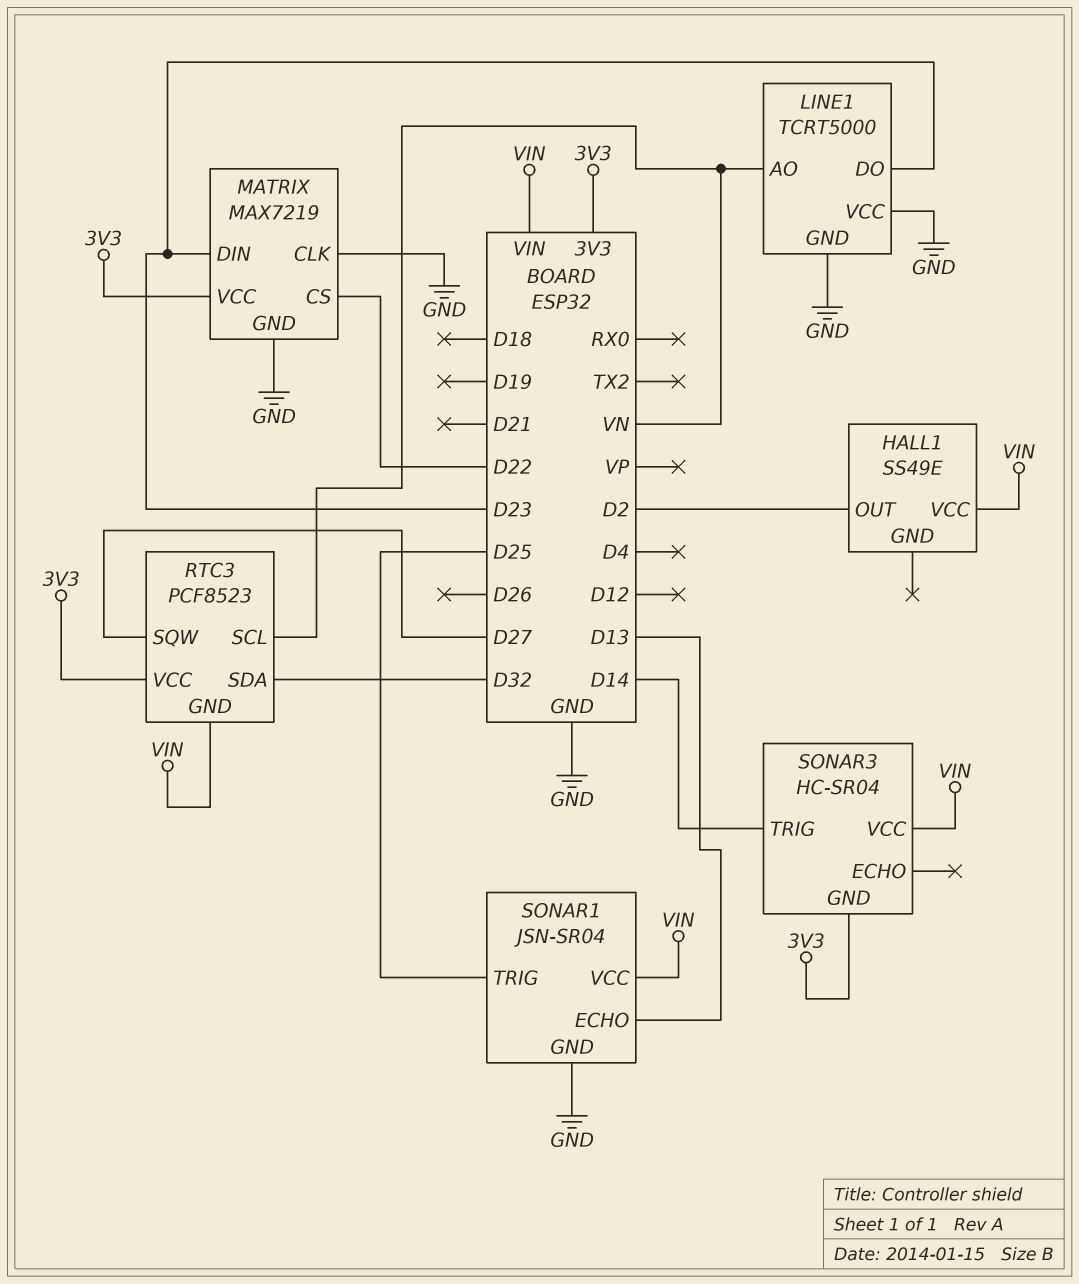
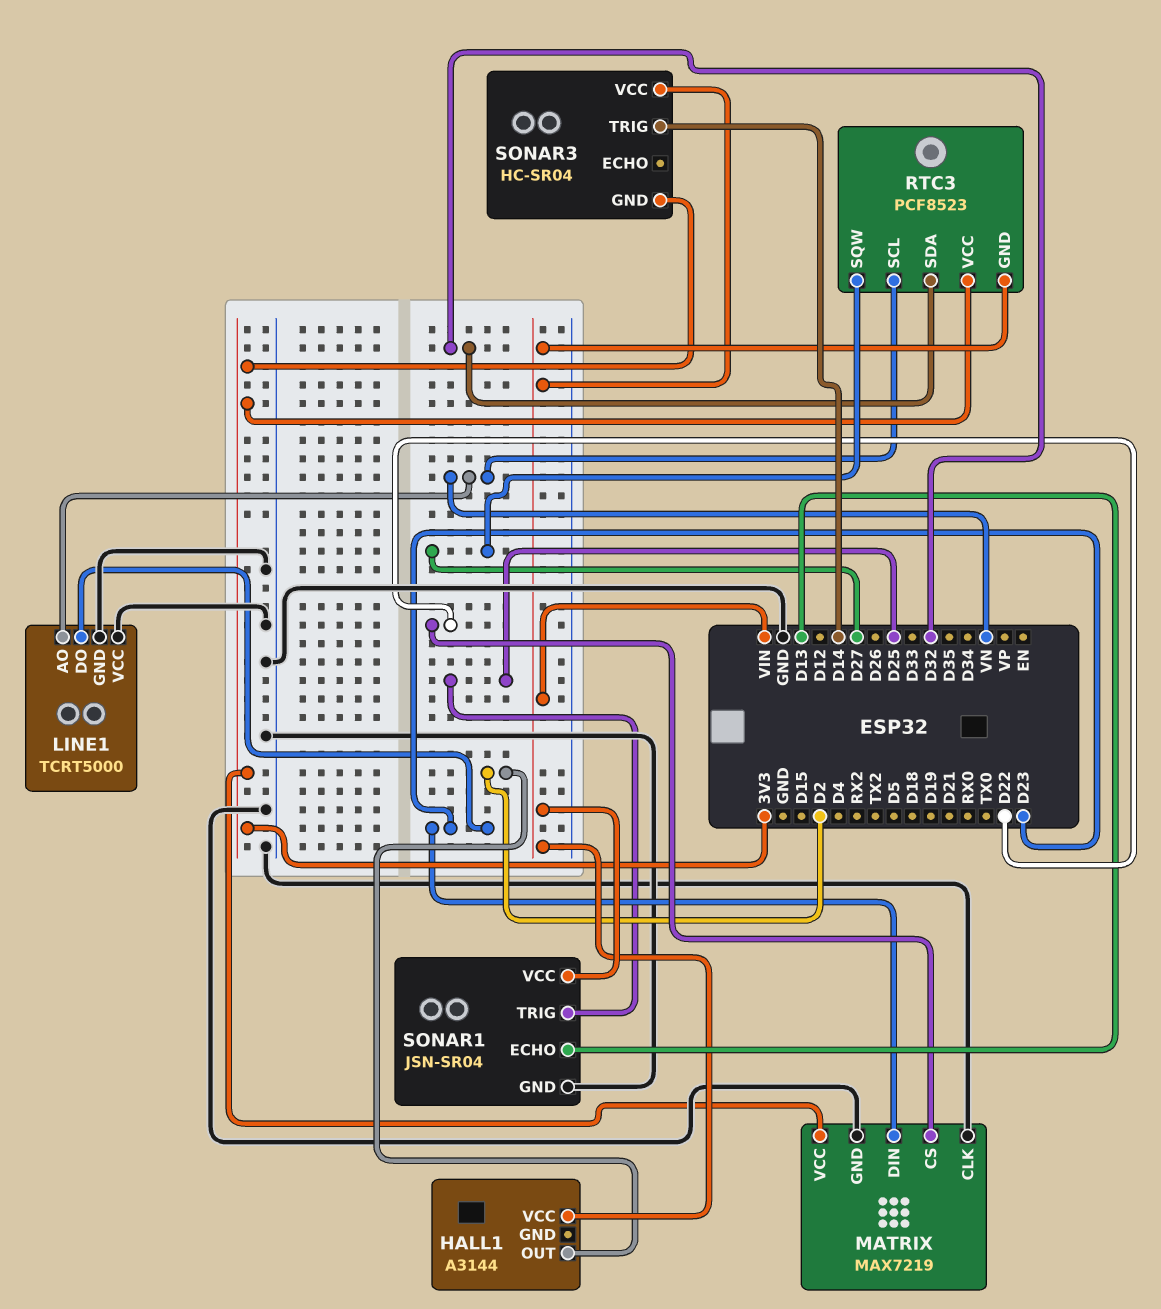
HALL1: SS49E -> A3144

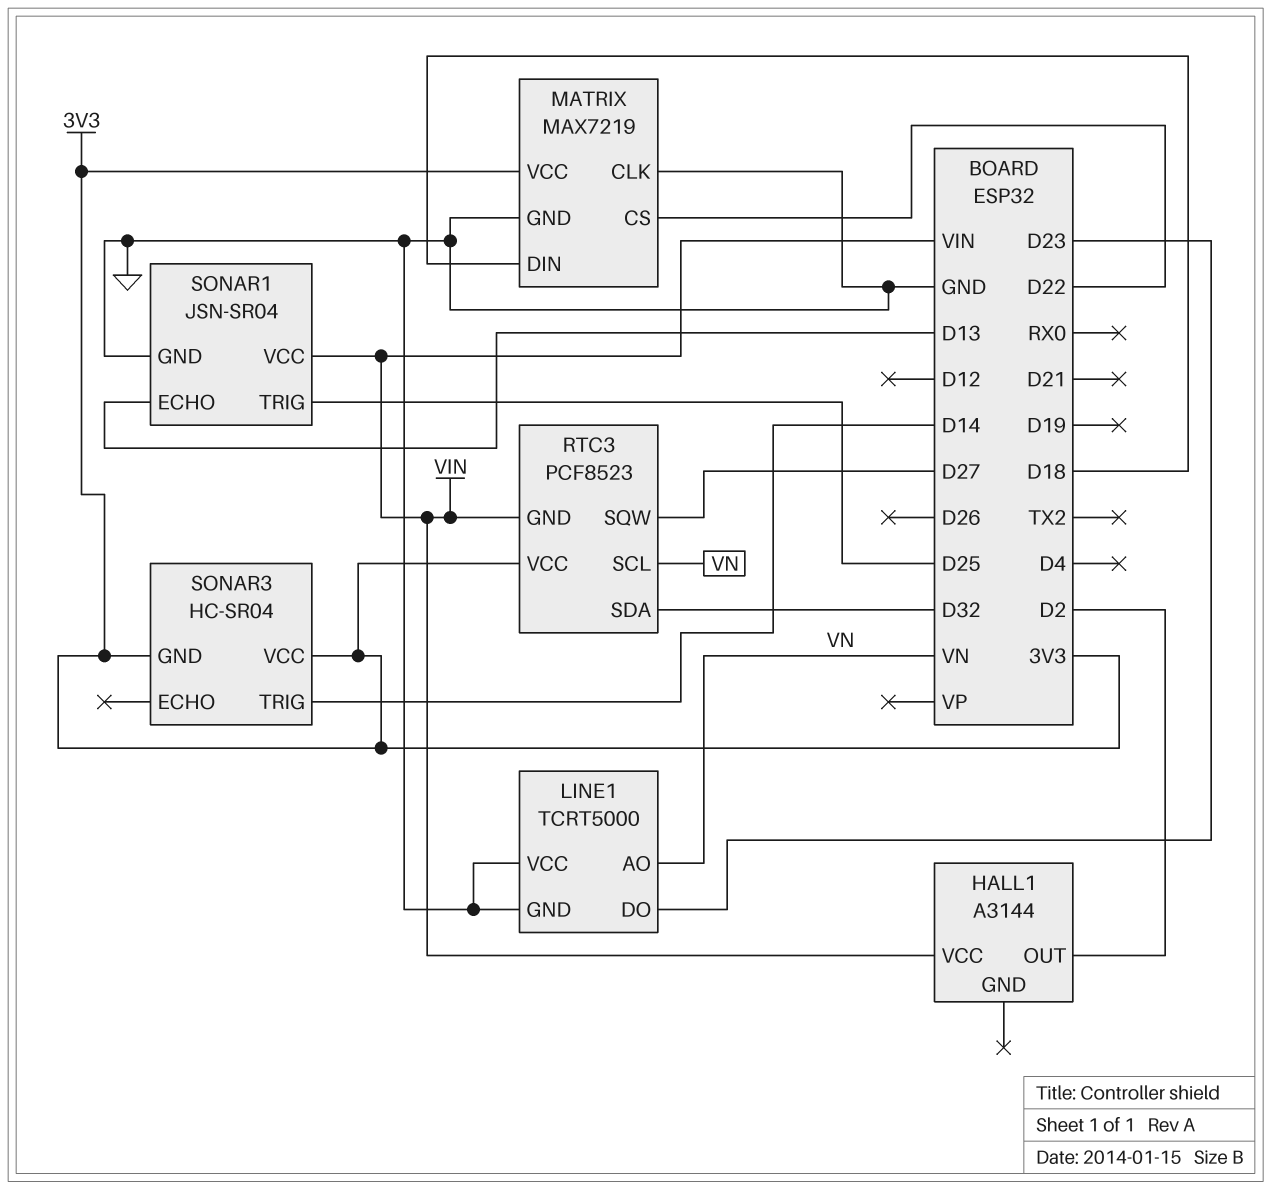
MATRIX pin DIN: D23 -> D18
SONAR3 pin VCC: VIN -> 3V3

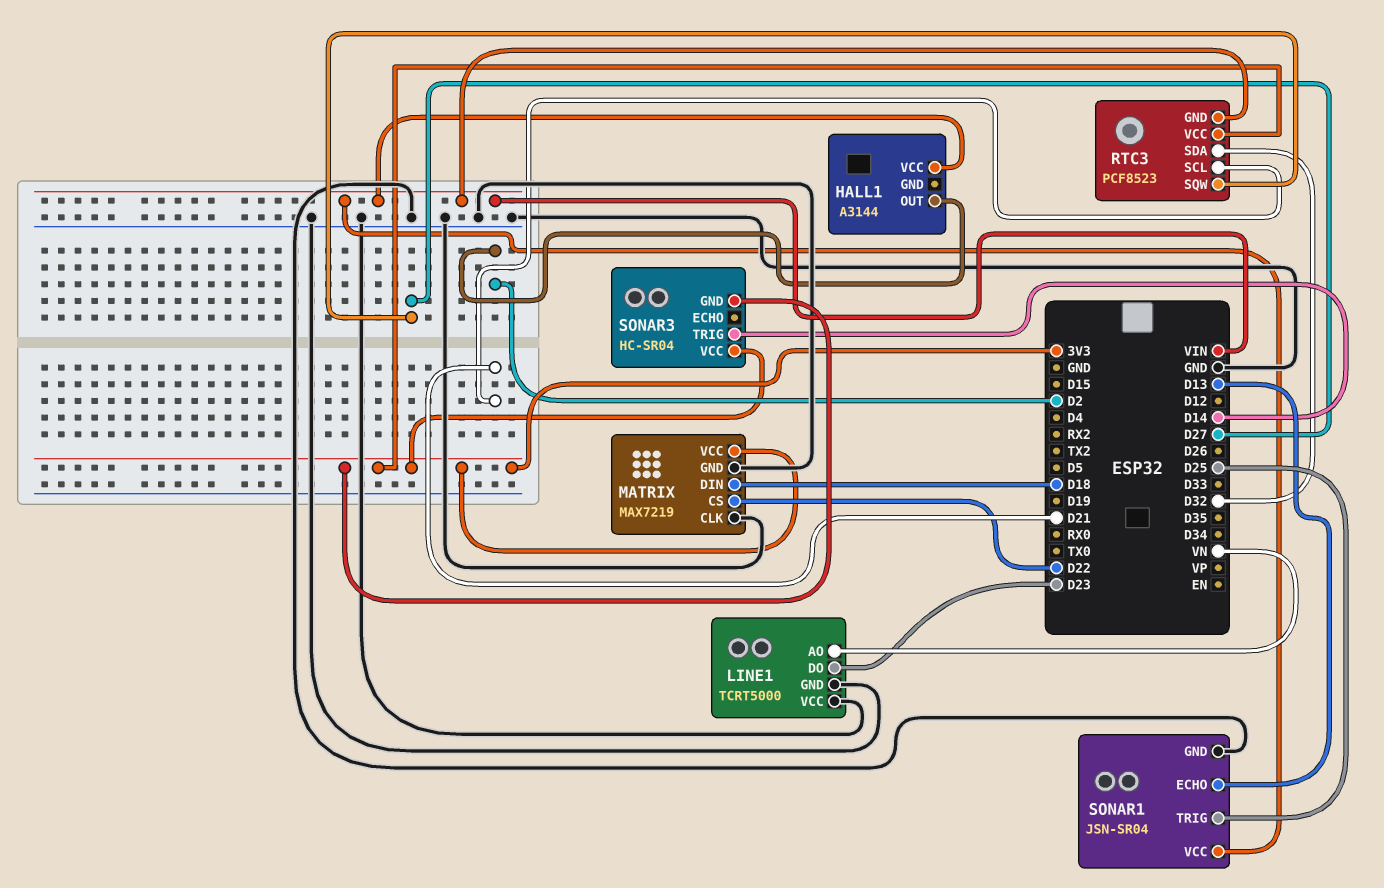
RTC3 pin SCL: VN -> D21

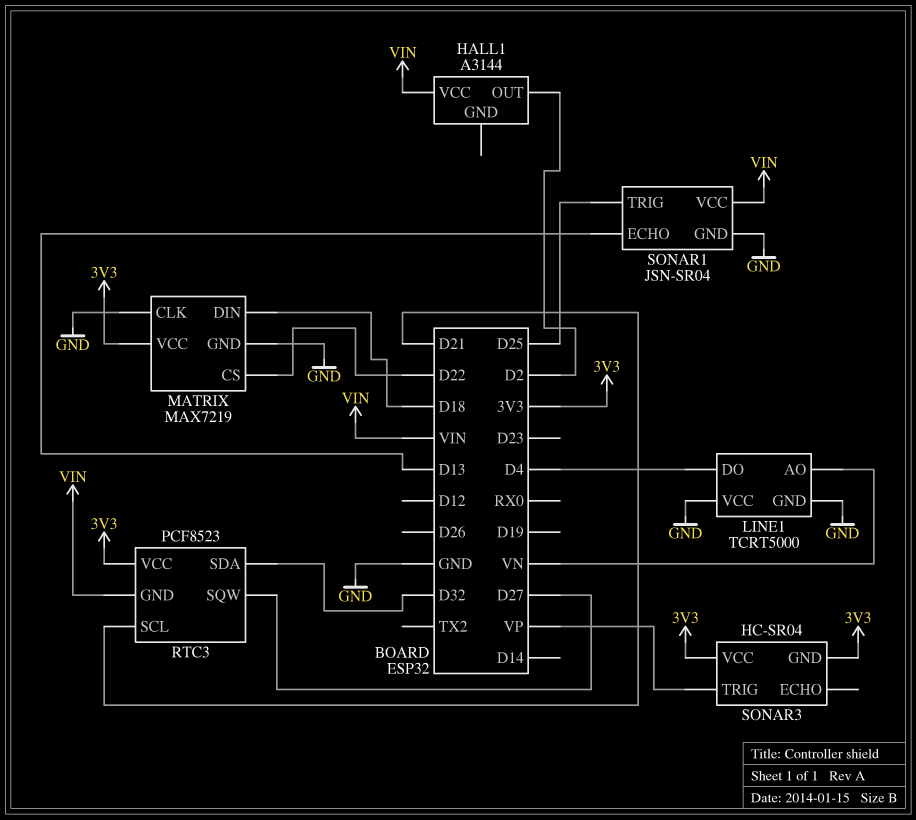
LINE1 pin DO: D23 -> D4
SONAR3 pin TRIG: D14 -> VP

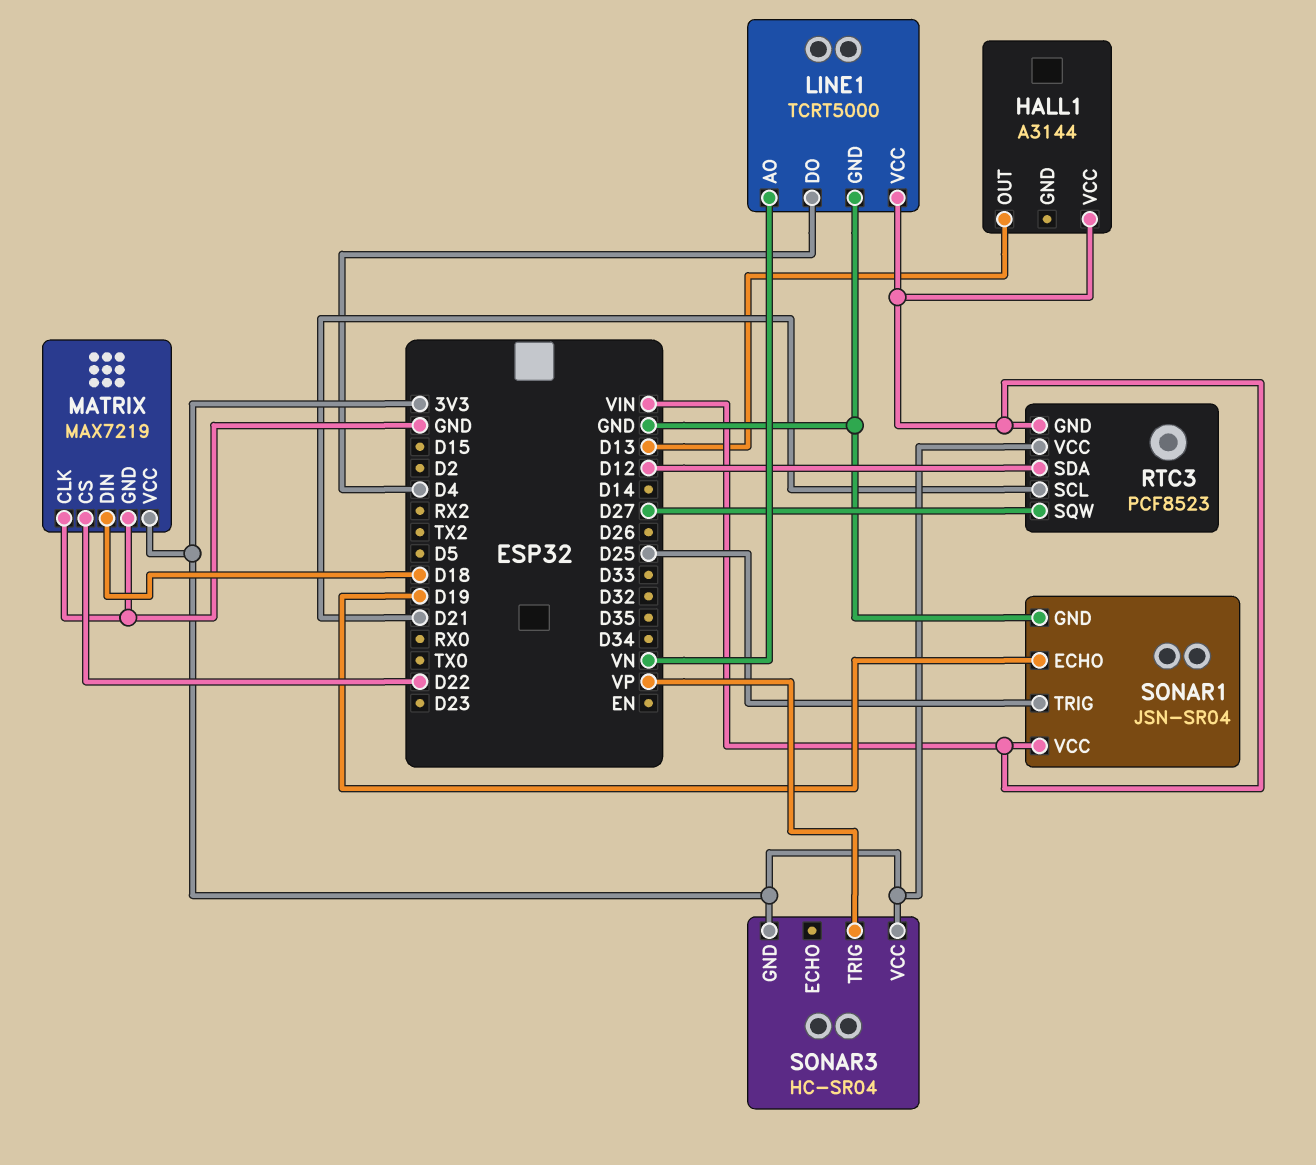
HALL1 pin OUT: D2 -> D13
LINE1 pin VCC: GND -> VIN
RTC3 pin SDA: D32 -> D12
SONAR1 pin ECHO: D13 -> D19

